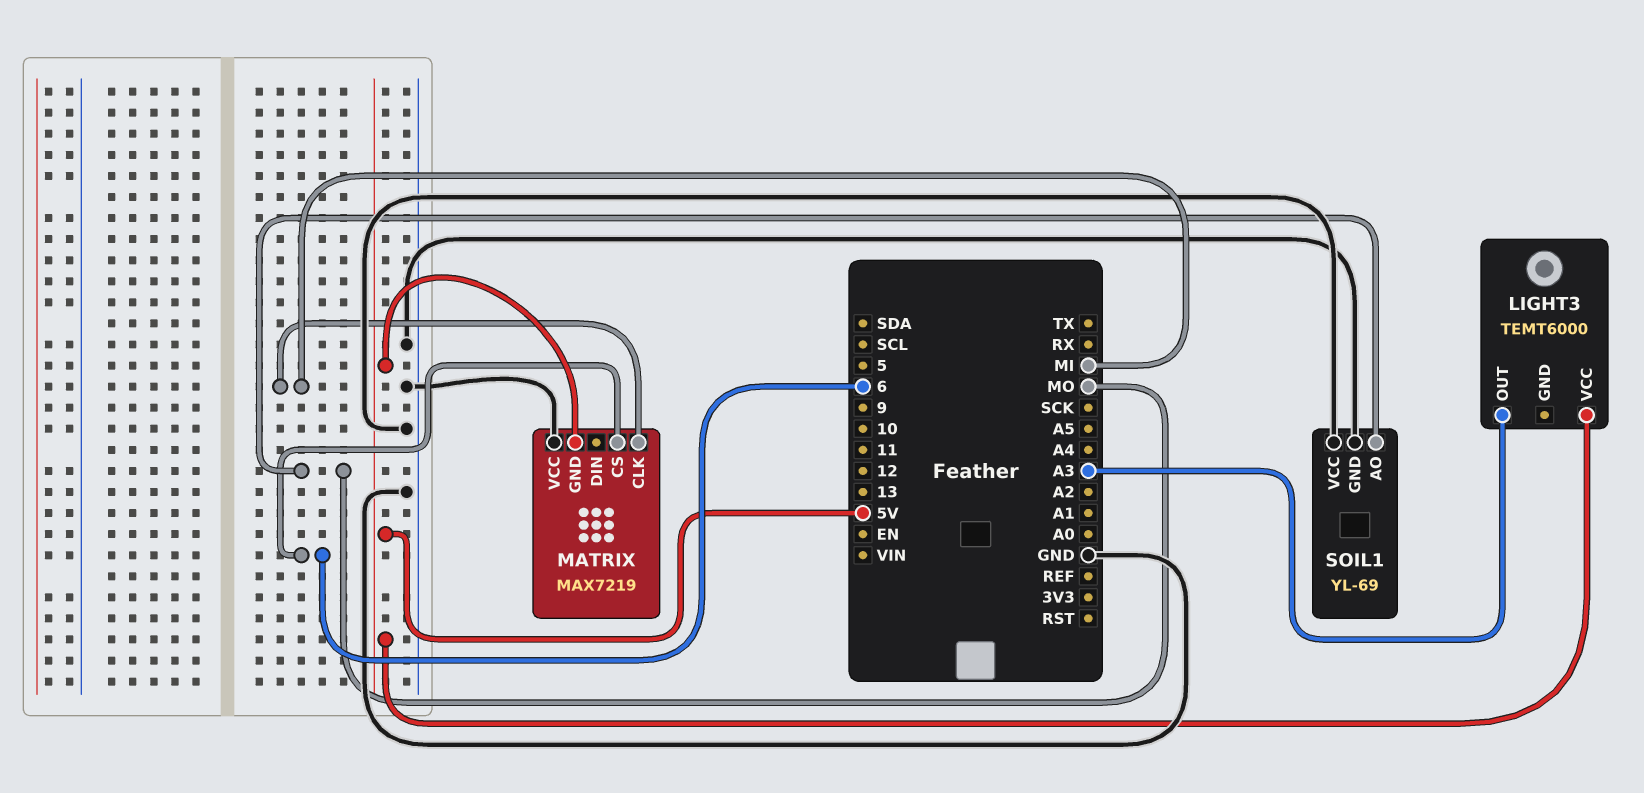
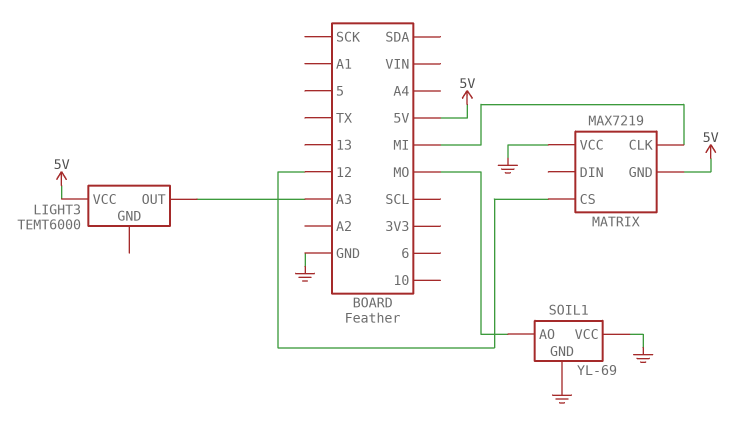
MATRIX pin CS: 6 -> 12

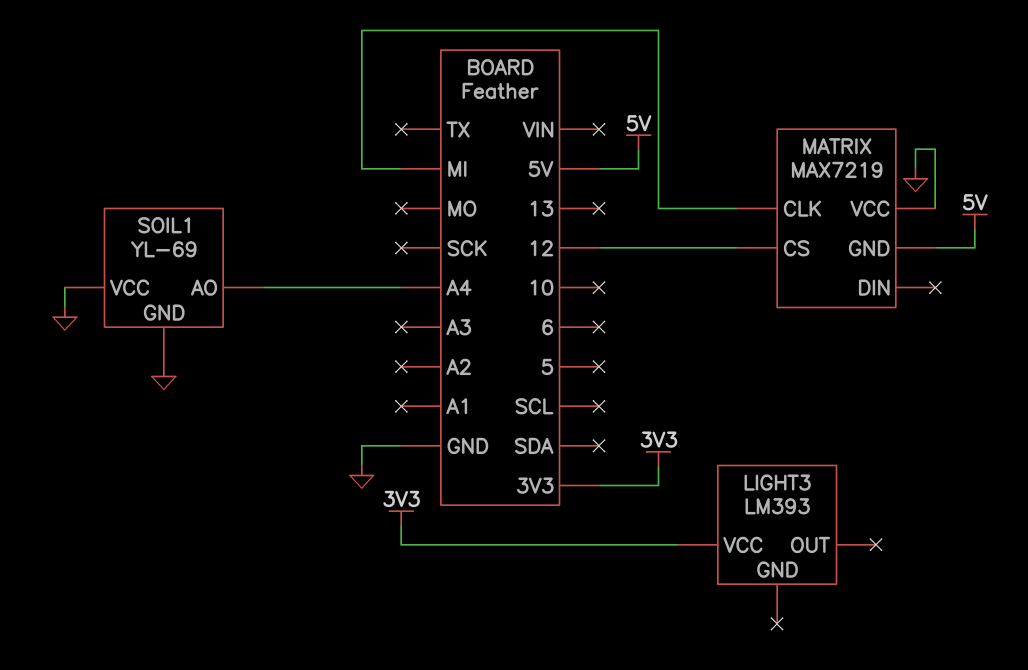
LIGHT3: TEMT6000 -> LM393
LIGHT3 pin OUT: A3 -> none
LIGHT3 pin VCC: 5V -> 3V3
SOIL1 pin AO: MO -> A4

